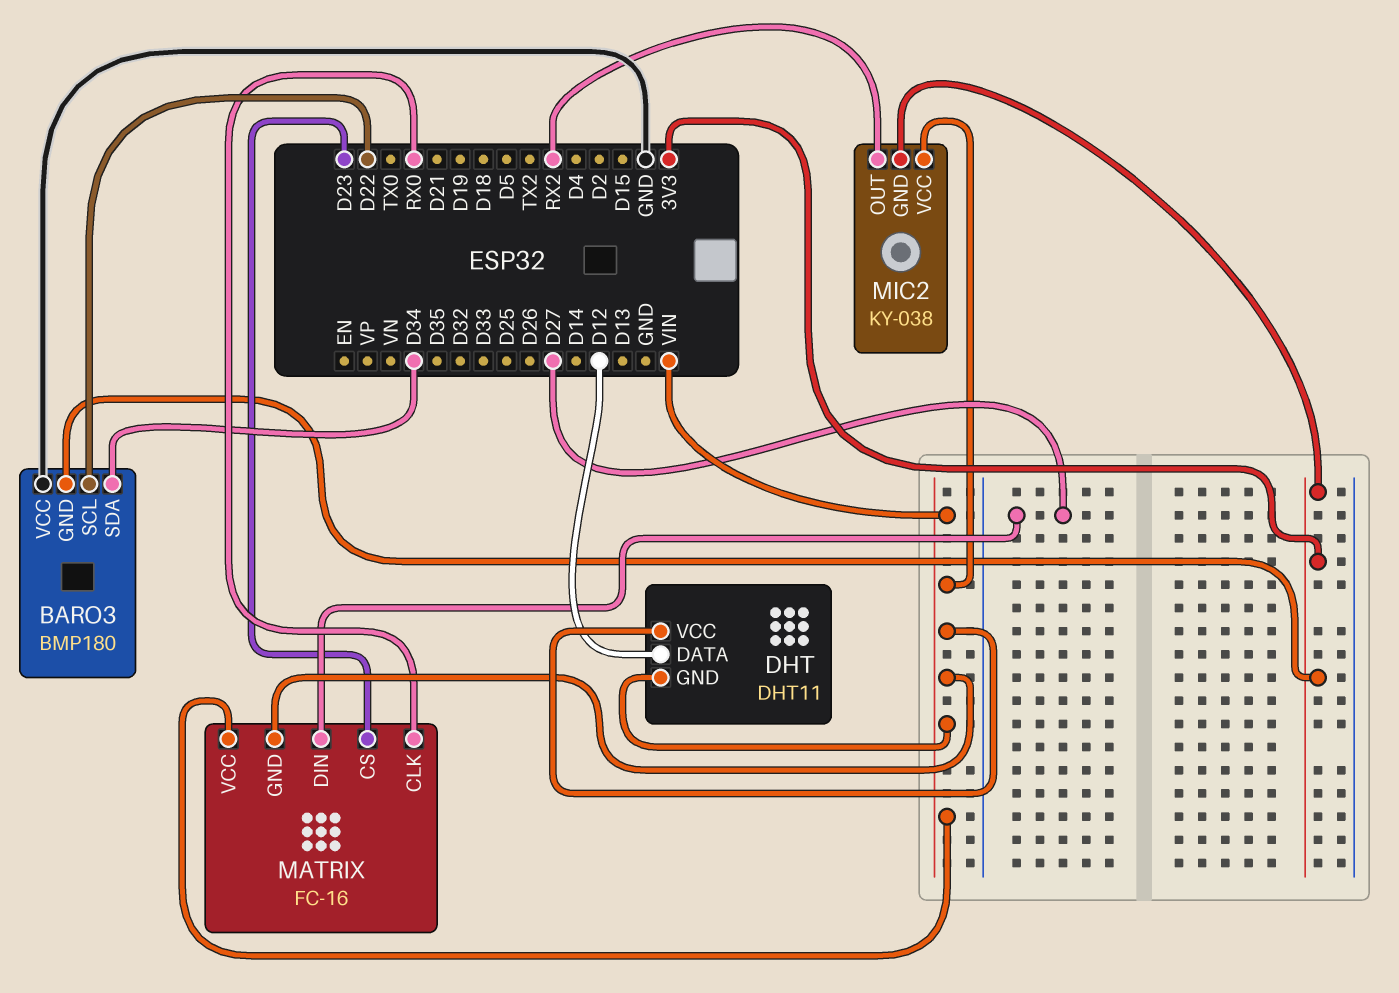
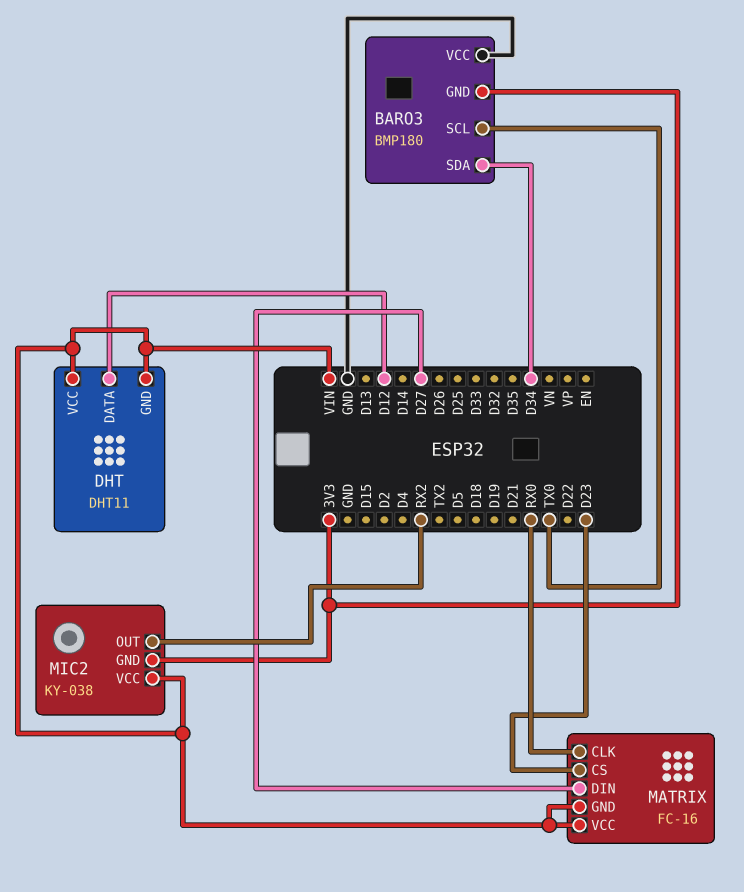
BARO3 pin SCL: D22 -> TX0

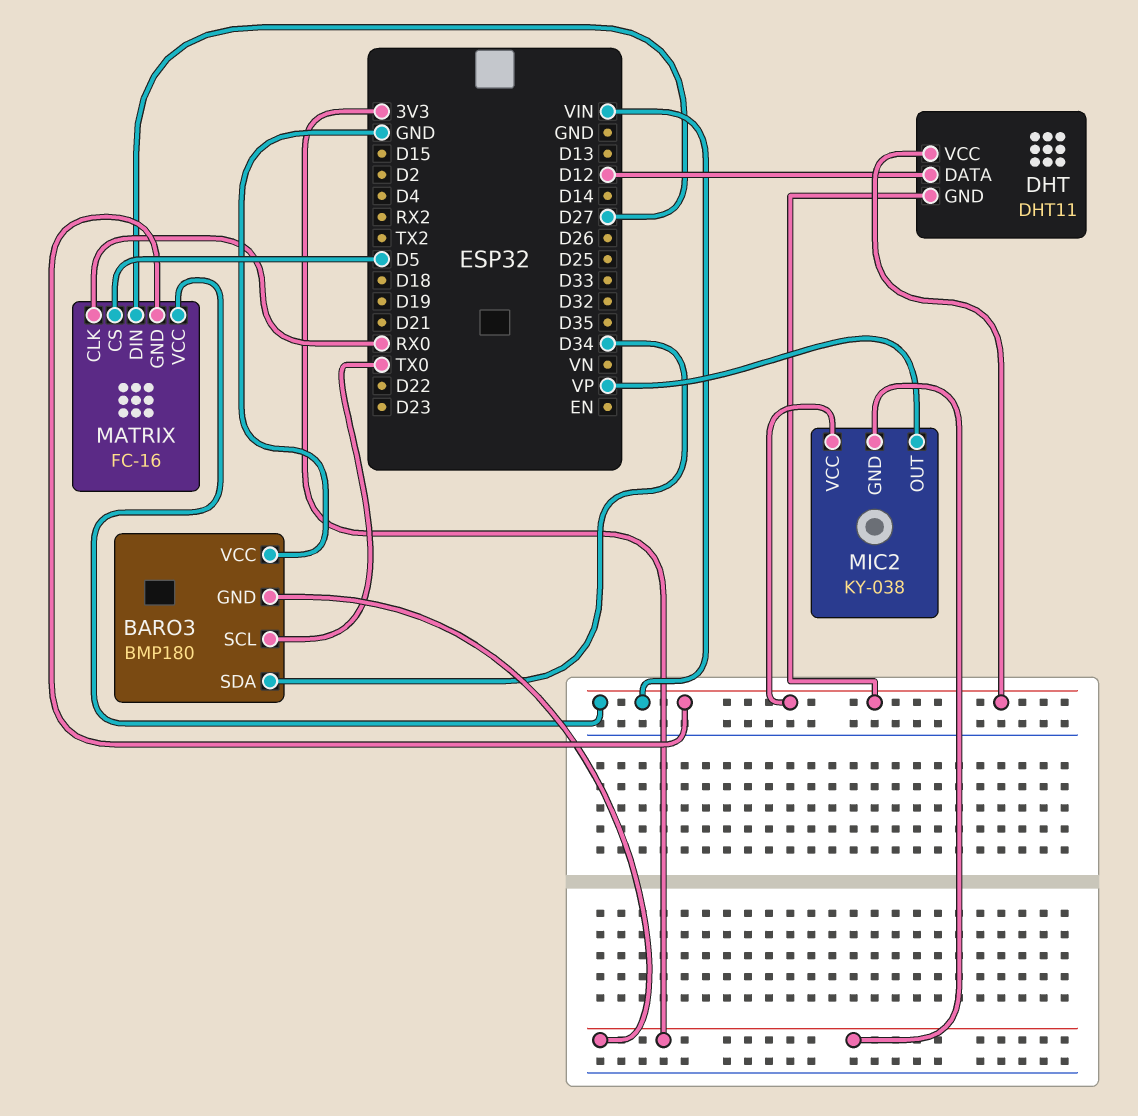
MATRIX pin CS: D23 -> D5
MIC2 pin OUT: RX2 -> VP

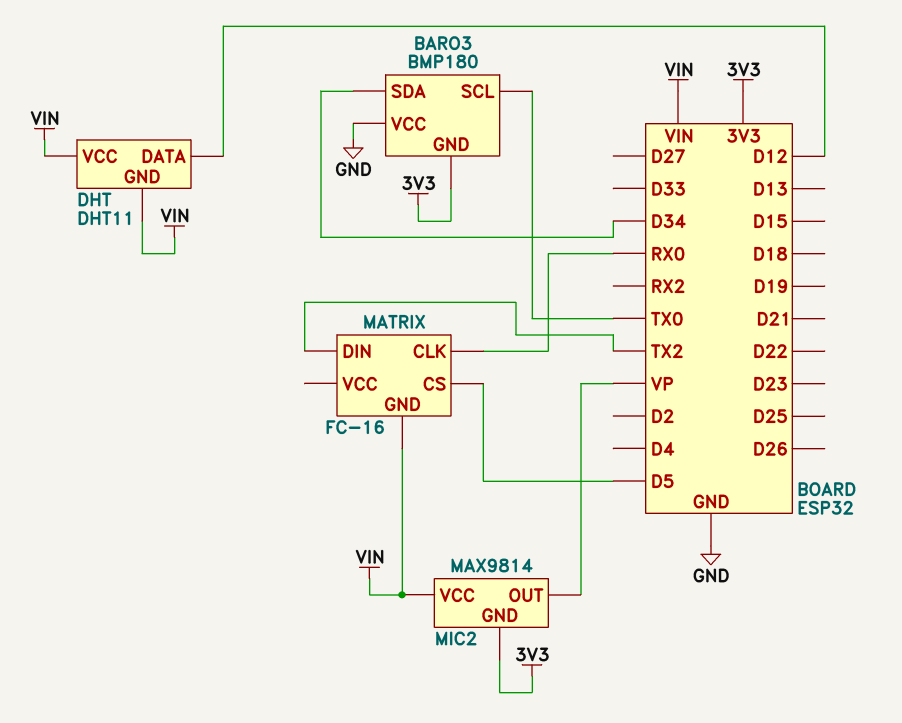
MATRIX pin DIN: D27 -> TX2
MATRIX pin VCC: VIN -> none
MIC2: KY-038 -> MAX9814

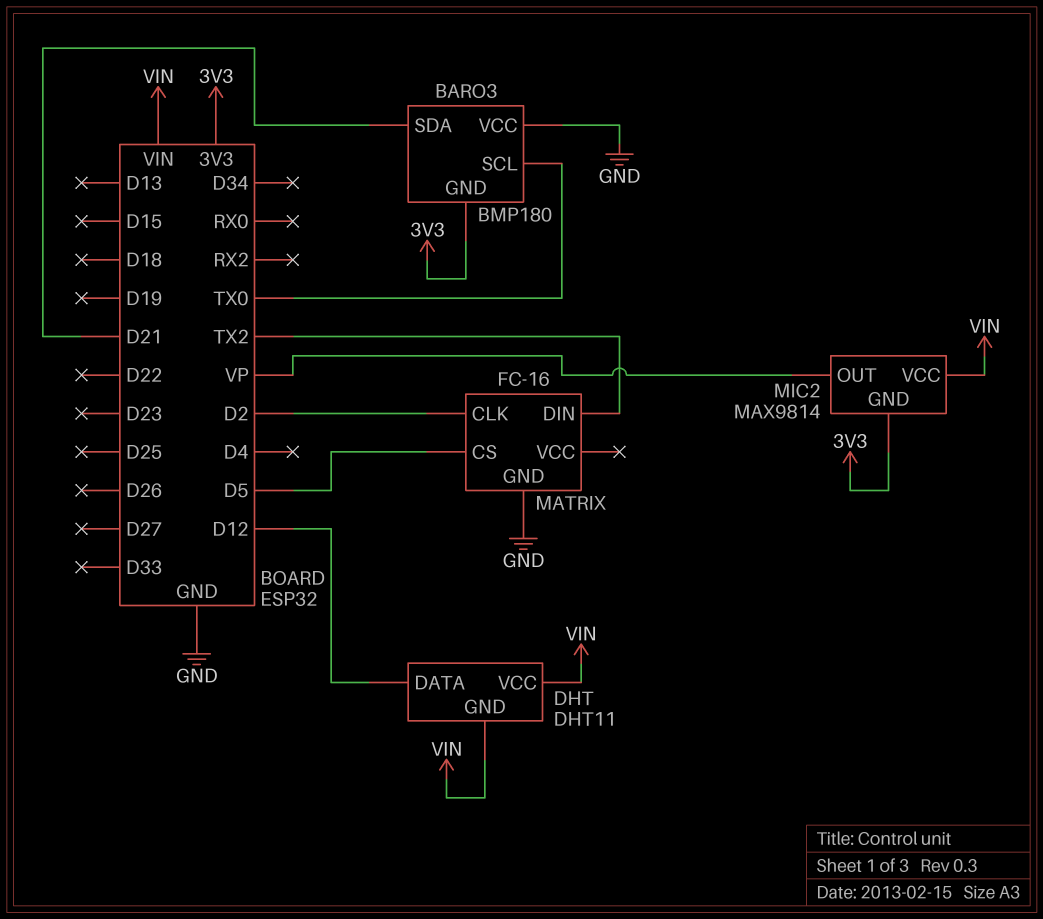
BARO3 pin SDA: D34 -> D21
MATRIX pin CLK: RX0 -> D2
MATRIX pin GND: VIN -> GND

